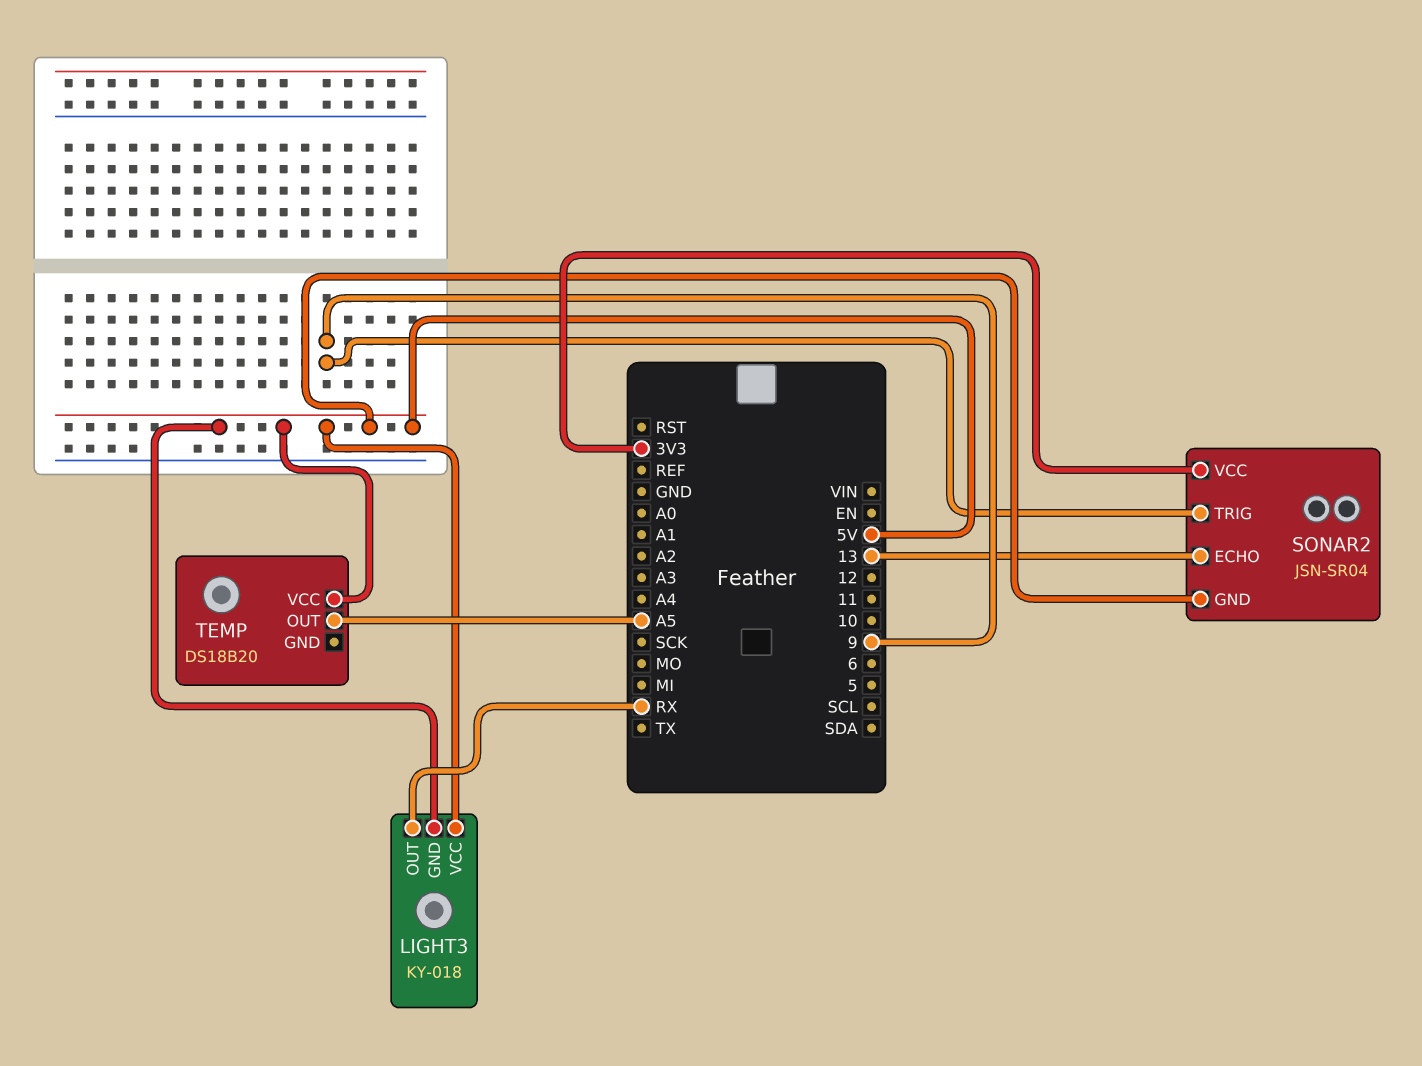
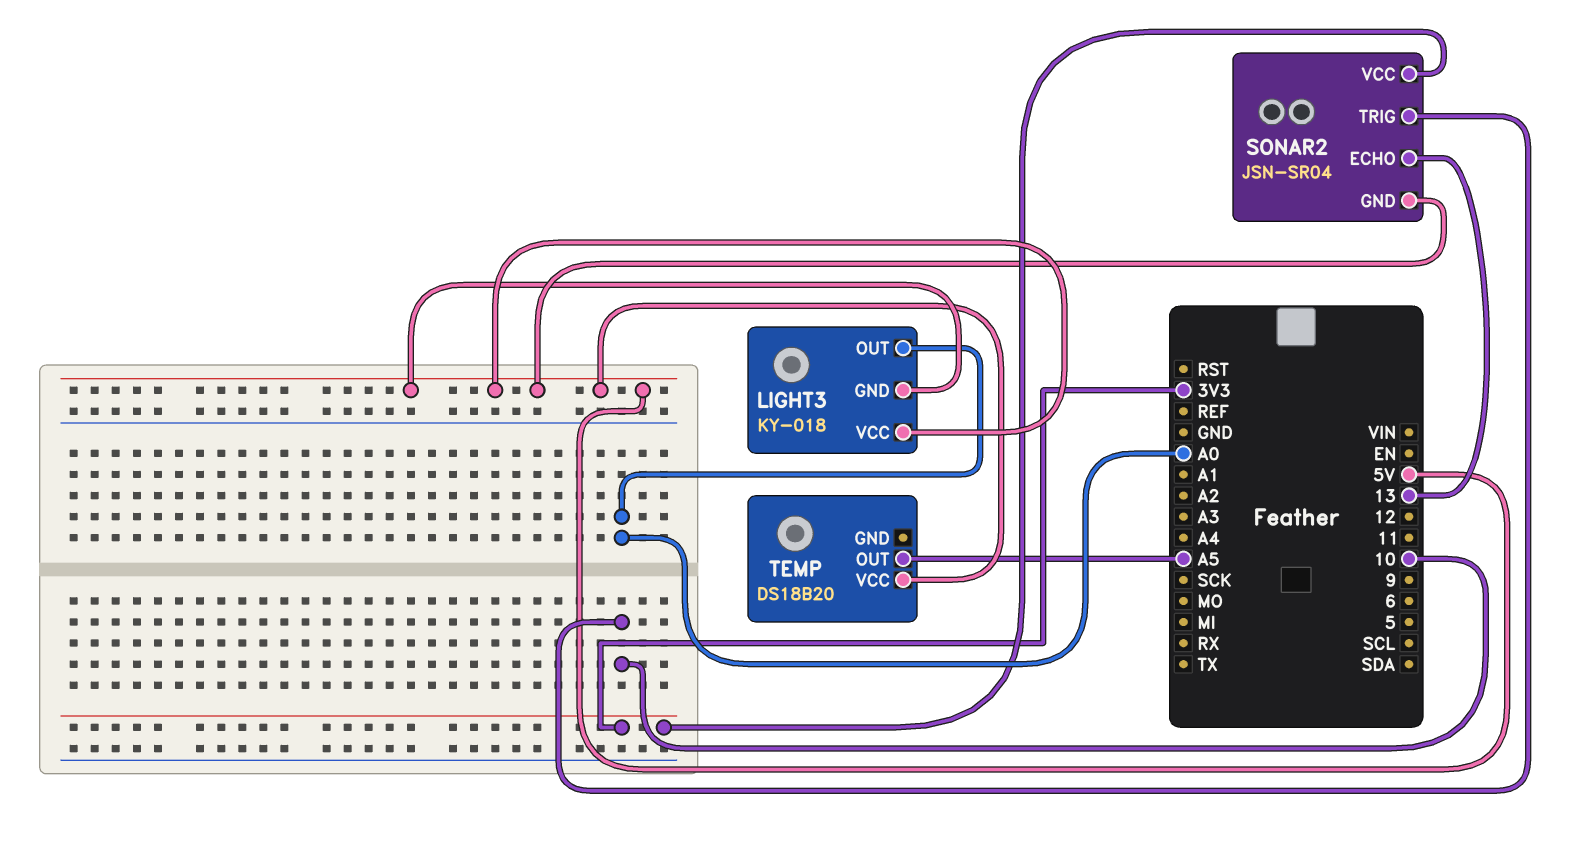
LIGHT3 pin OUT: RX -> A0
SONAR2 pin TRIG: 9 -> 10

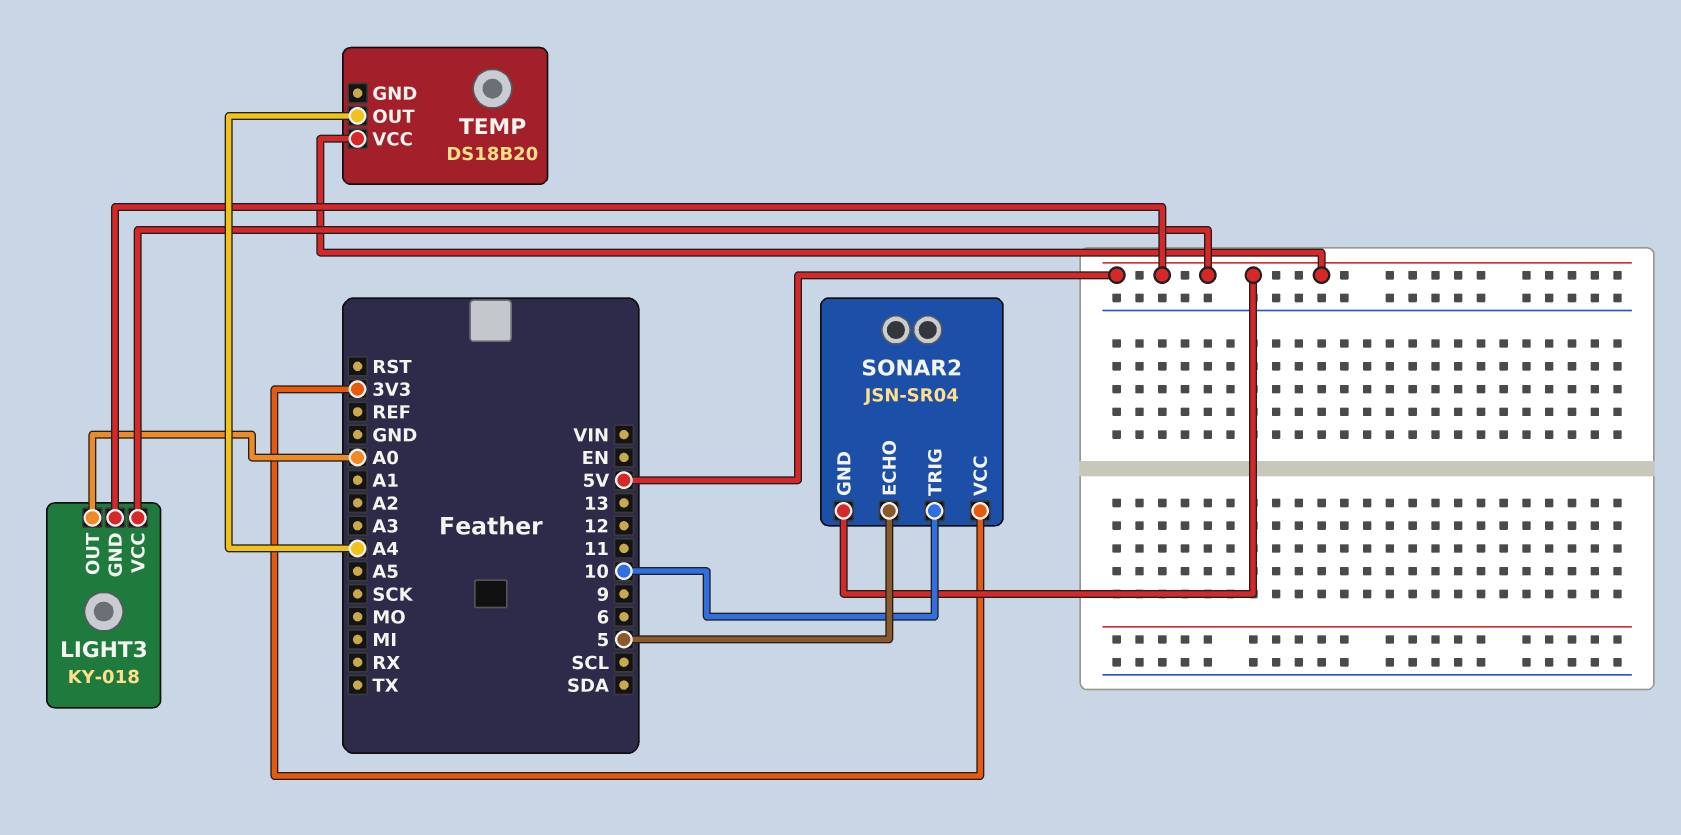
SONAR2 pin ECHO: 13 -> 5
TEMP pin OUT: A5 -> A4

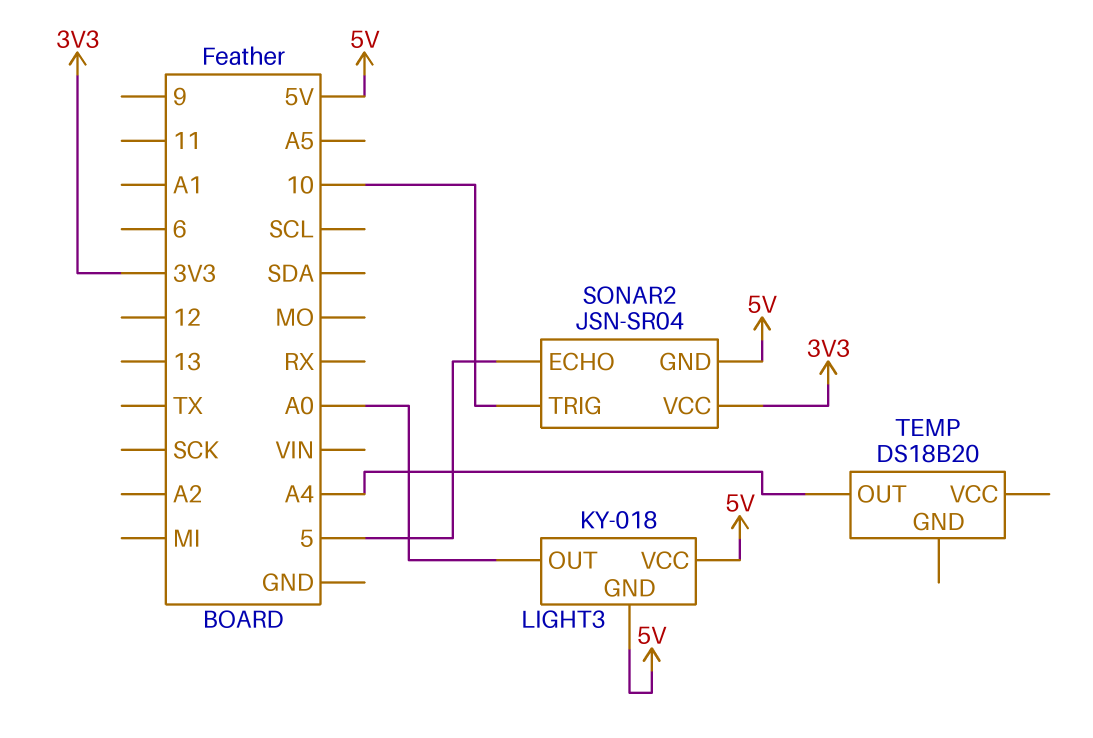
TEMP pin VCC: 5V -> none

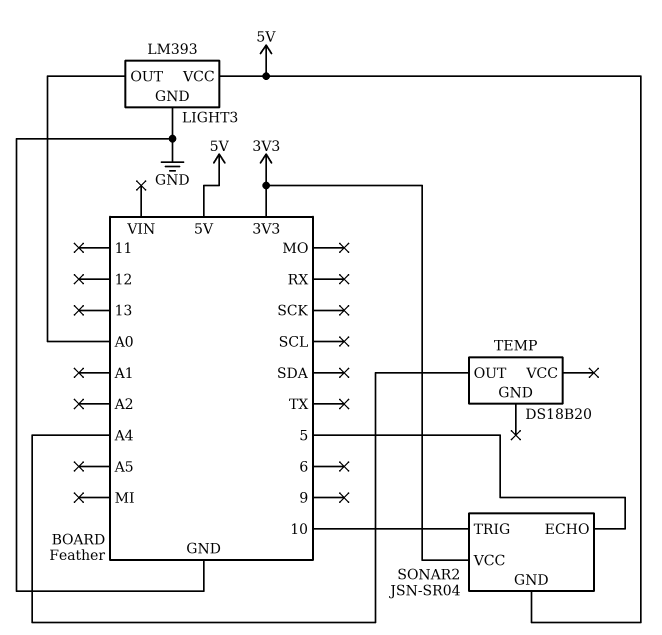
LIGHT3: KY-018 -> LM393
LIGHT3 pin GND: 5V -> GND

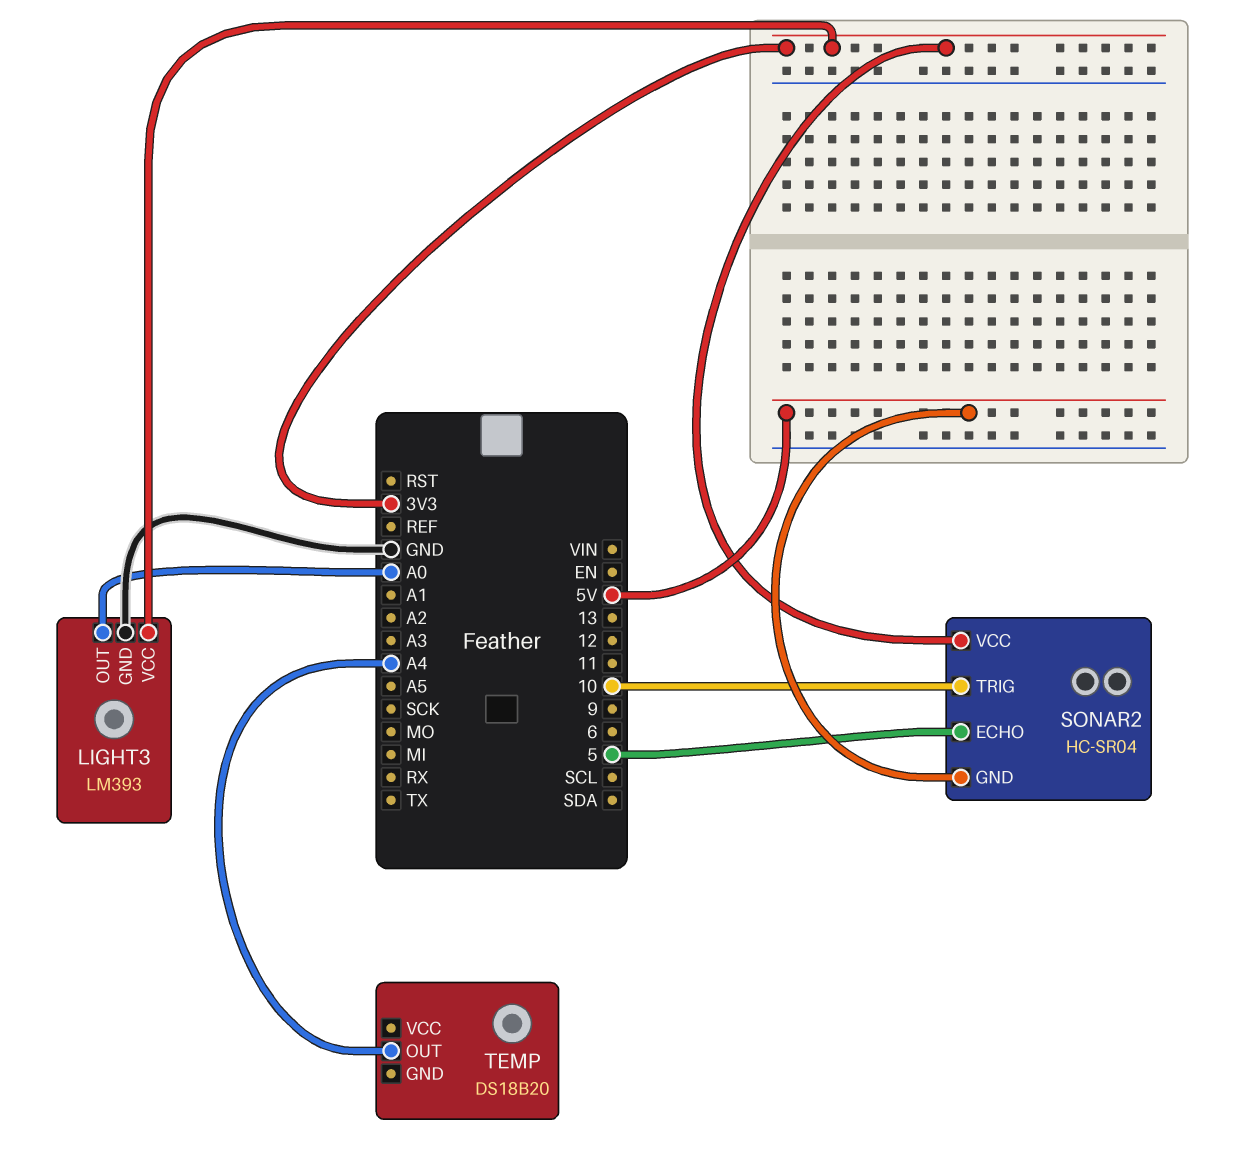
LIGHT3 pin VCC: 5V -> 3V3
SONAR2: JSN-SR04 -> HC-SR04

